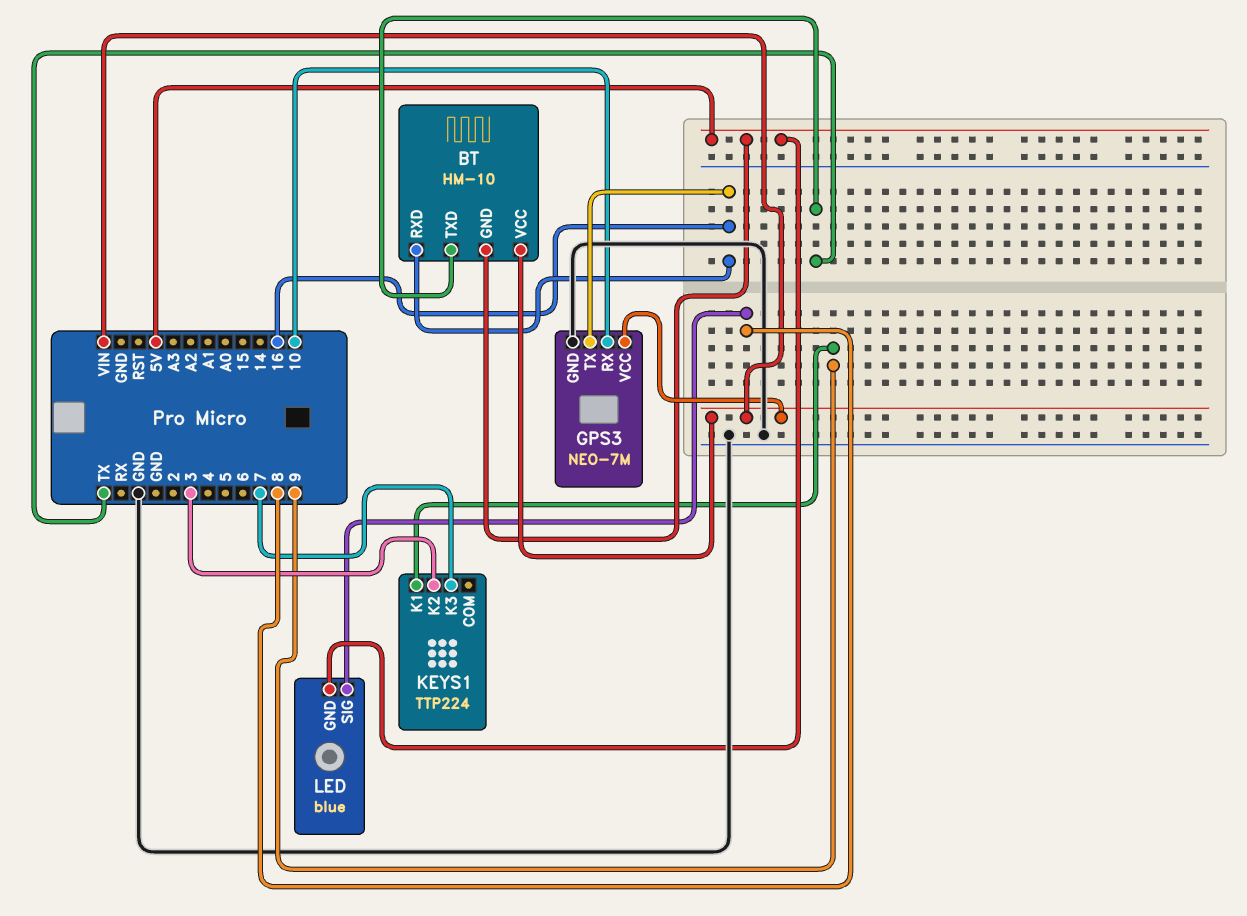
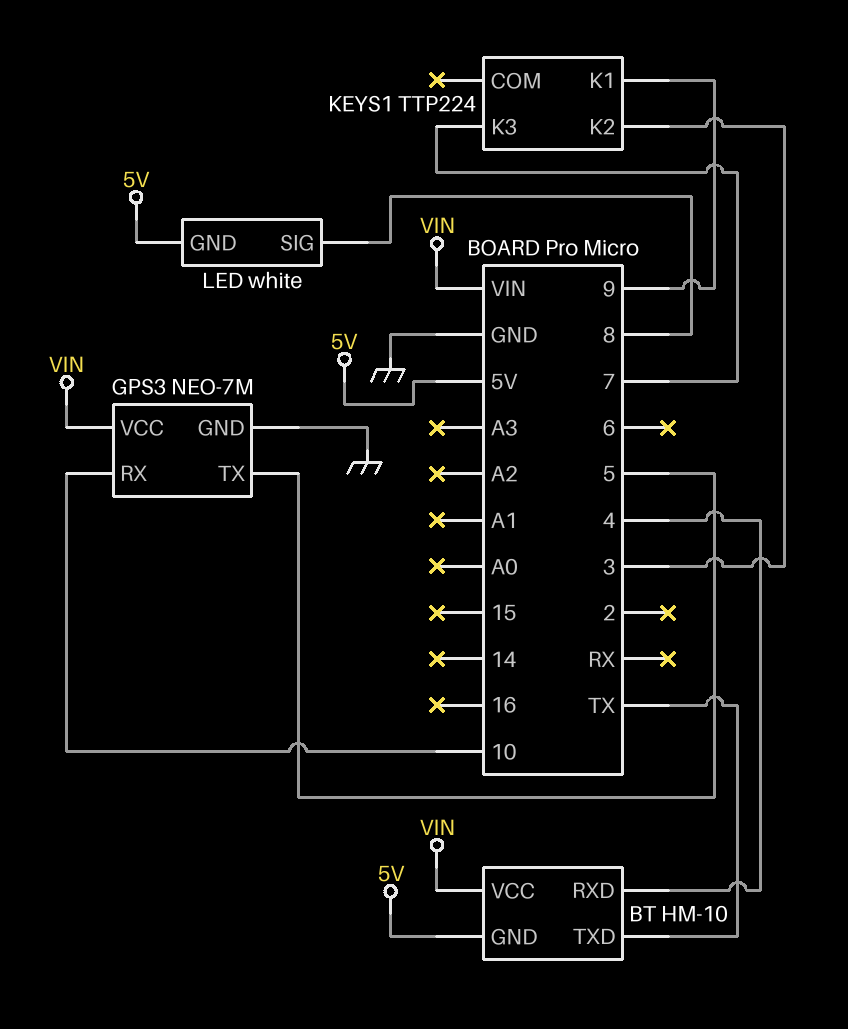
BT pin RXD: 16 -> 4
GPS3 pin TX: 16 -> 5
LED: blue -> white

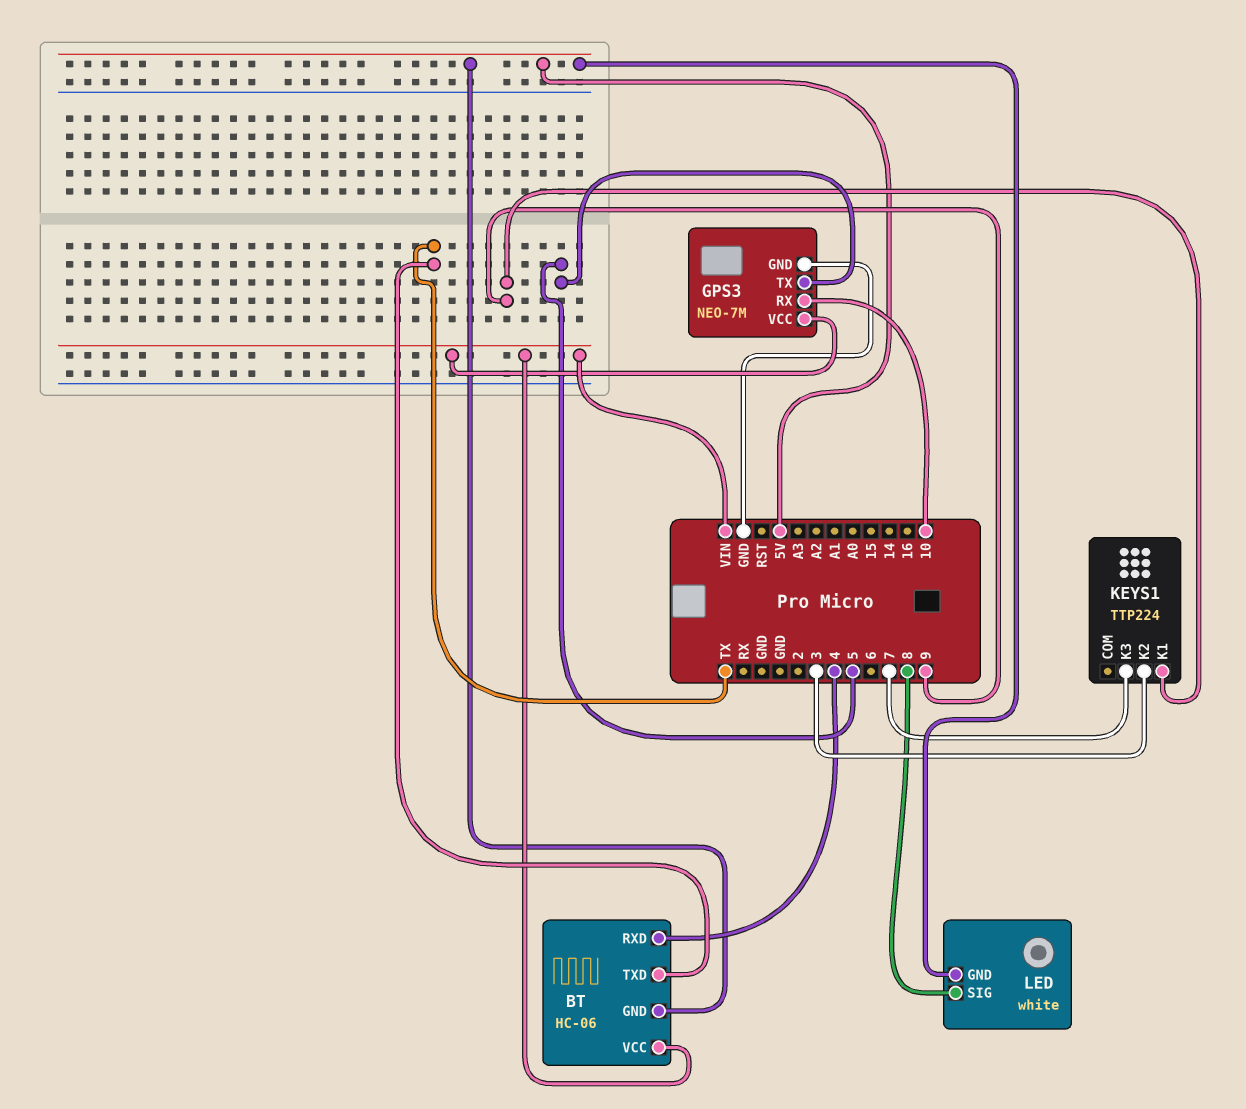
BT: HM-10 -> HC-06

